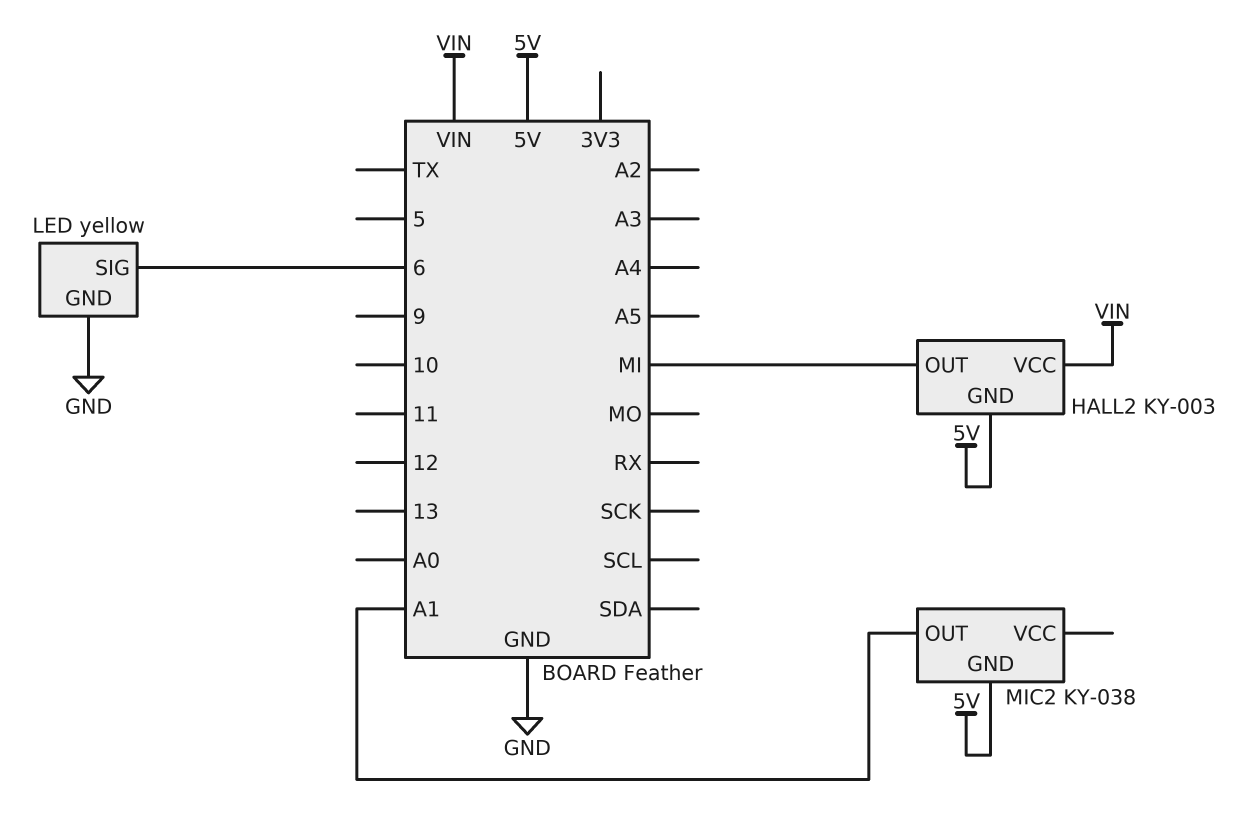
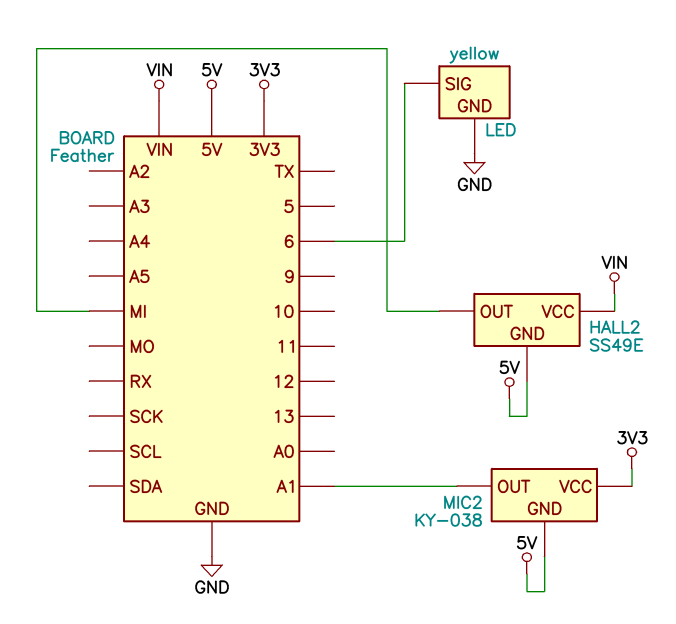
HALL2: KY-003 -> SS49E
MIC2 pin VCC: none -> 3V3

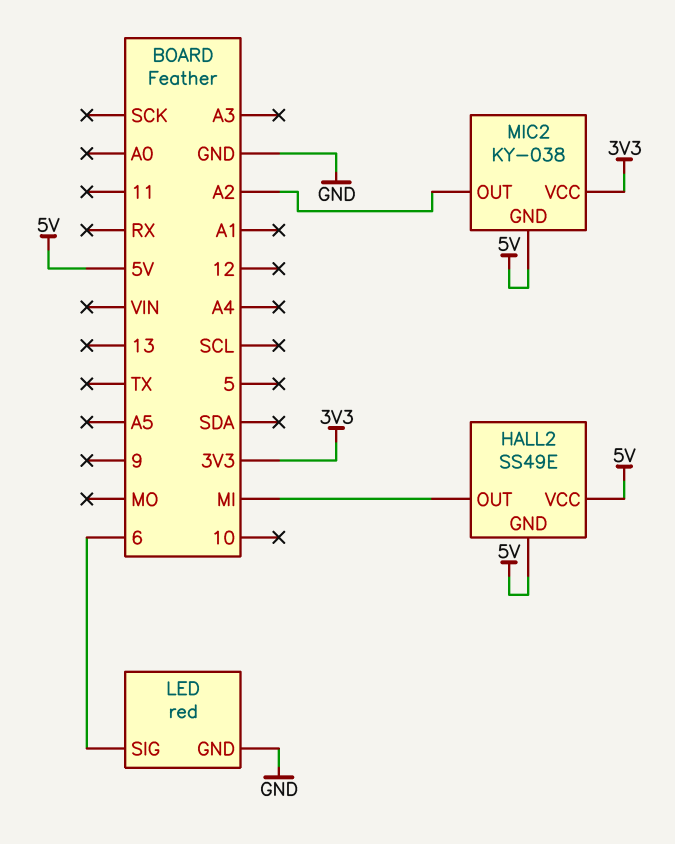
HALL2 pin VCC: VIN -> 5V
LED: yellow -> red
MIC2 pin OUT: A1 -> A2

